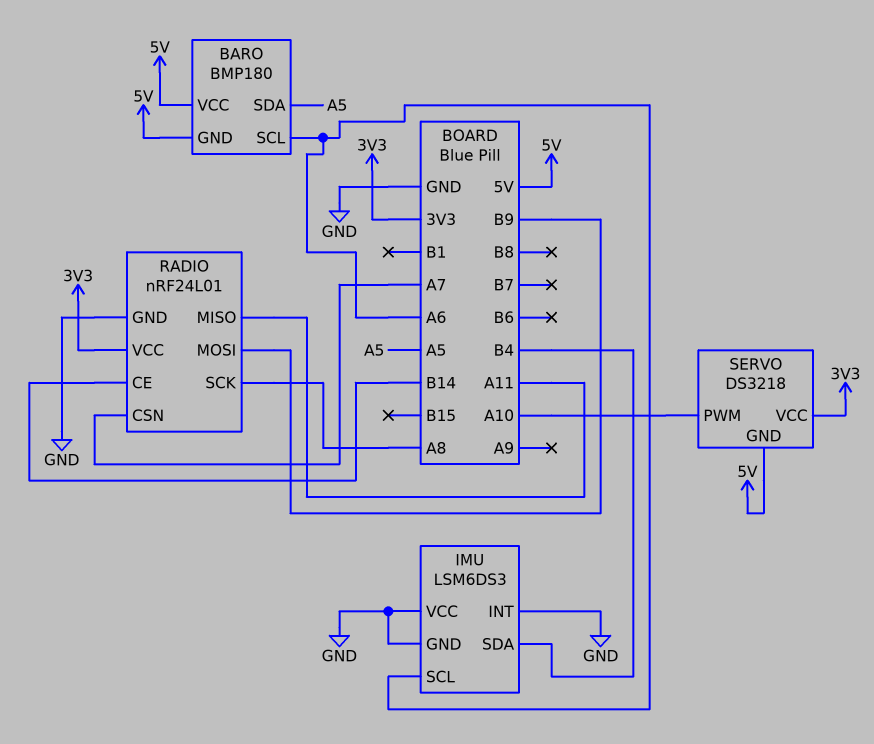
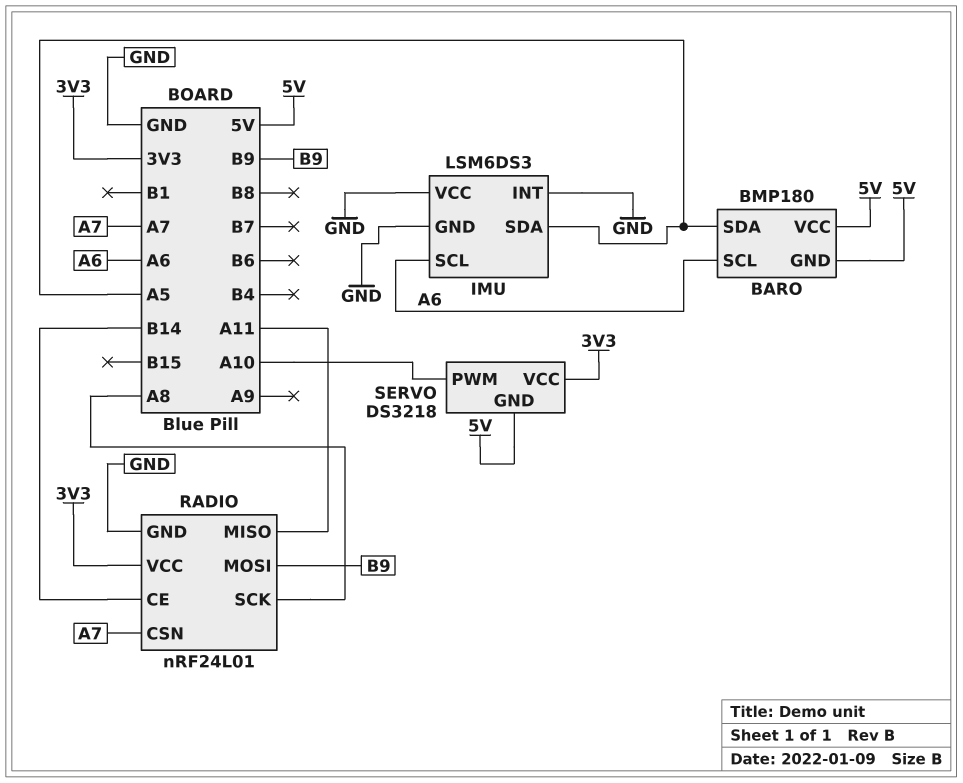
IMU pin SDA: B4 -> A5

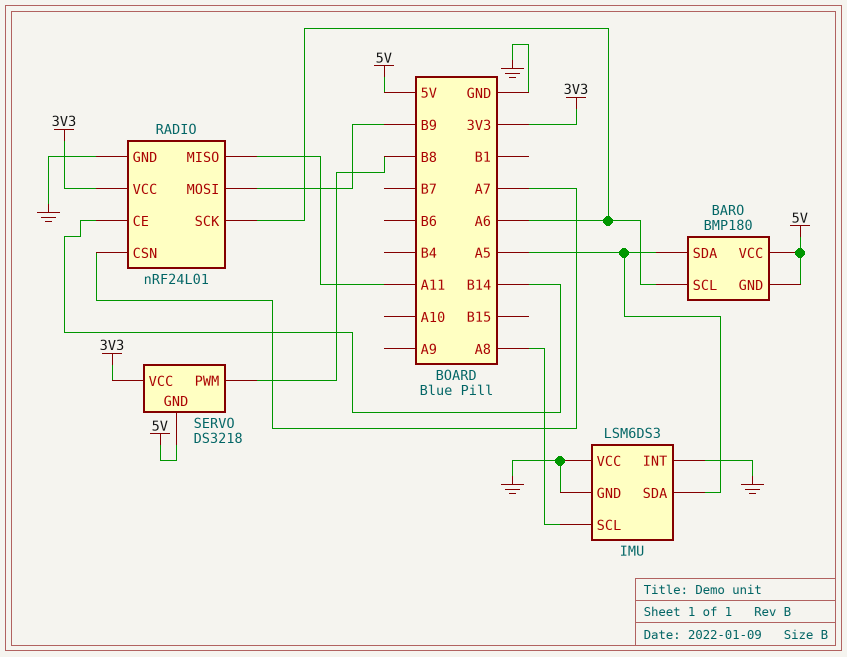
IMU pin SCL: A6 -> A8
RADIO pin SCK: A8 -> A6
SERVO pin PWM: A10 -> B8

